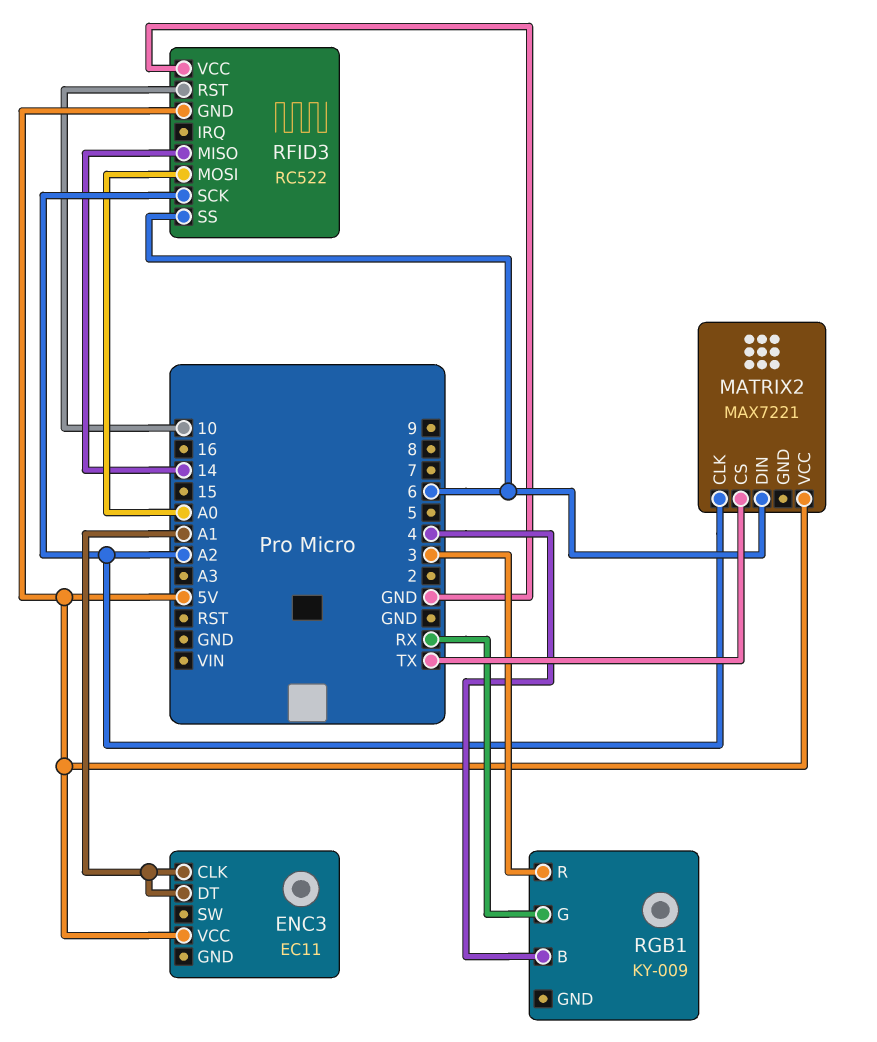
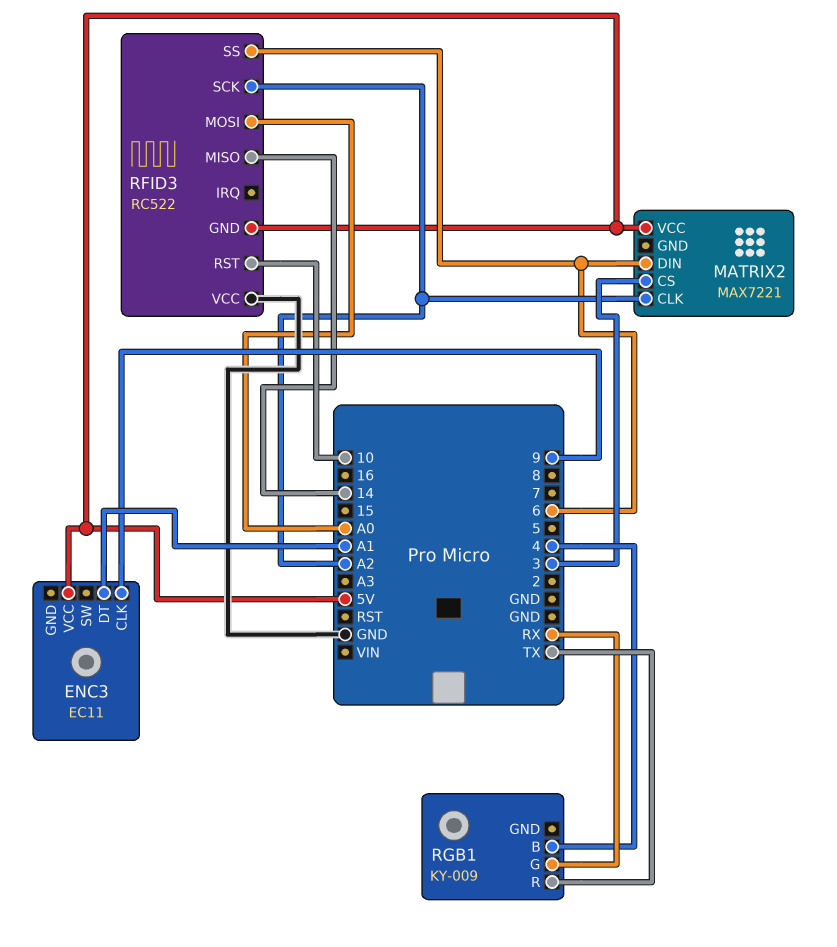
ENC3 pin CLK: A1 -> 9
MATRIX2 pin CS: TX -> 3
RGB1 pin R: 3 -> TX

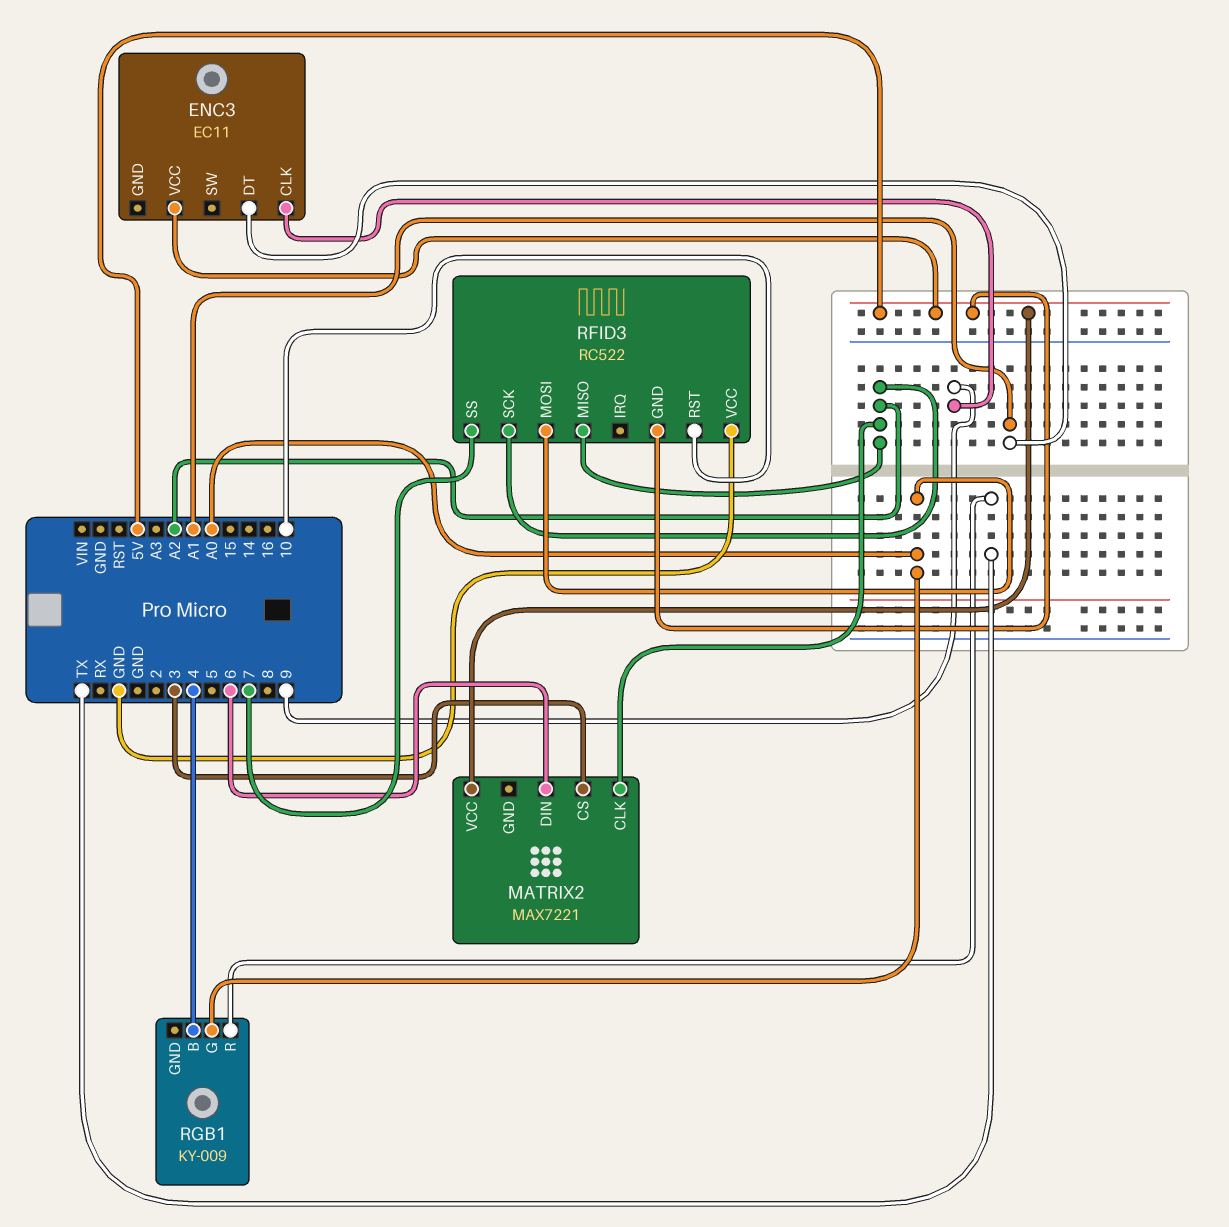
RFID3 pin MISO: 14 -> A2
RFID3 pin SS: 6 -> 7
RGB1 pin G: RX -> A0

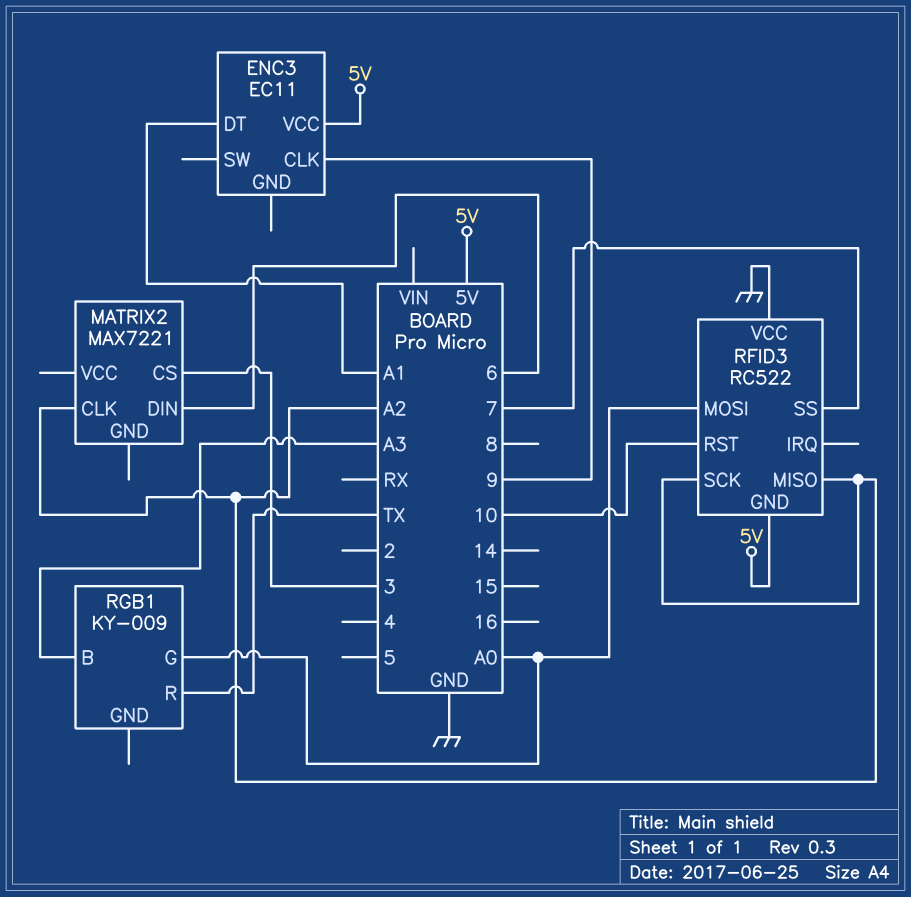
MATRIX2 pin VCC: 5V -> none
RGB1 pin B: 4 -> A3

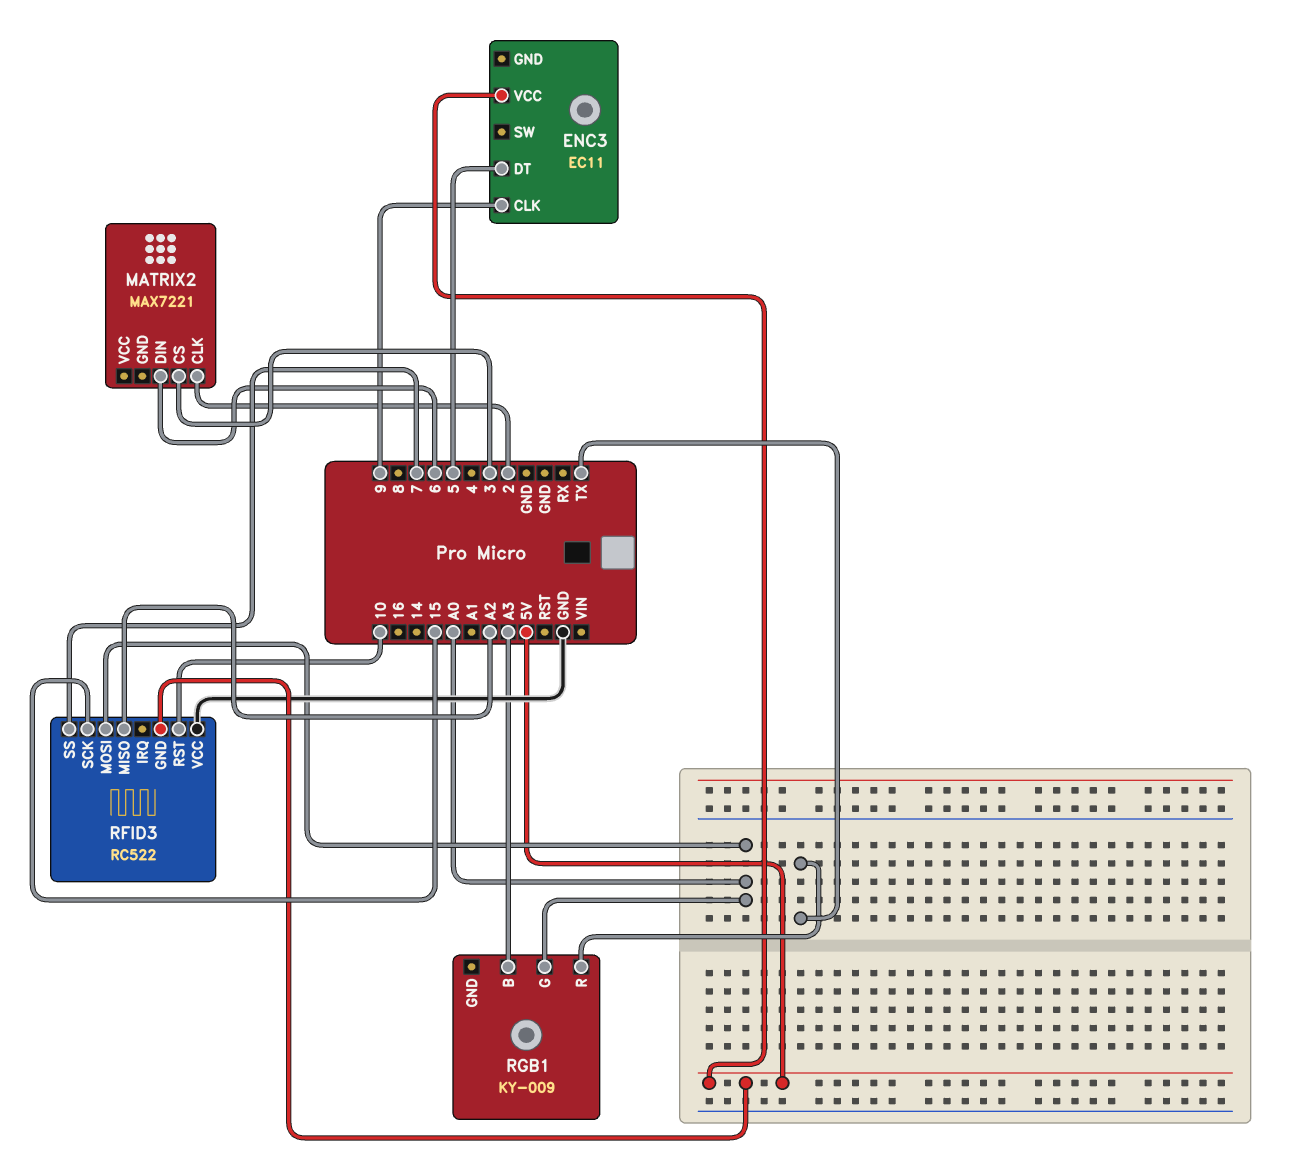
ENC3 pin DT: A1 -> 5
MATRIX2 pin CLK: A2 -> 2
RFID3 pin SCK: A2 -> 15

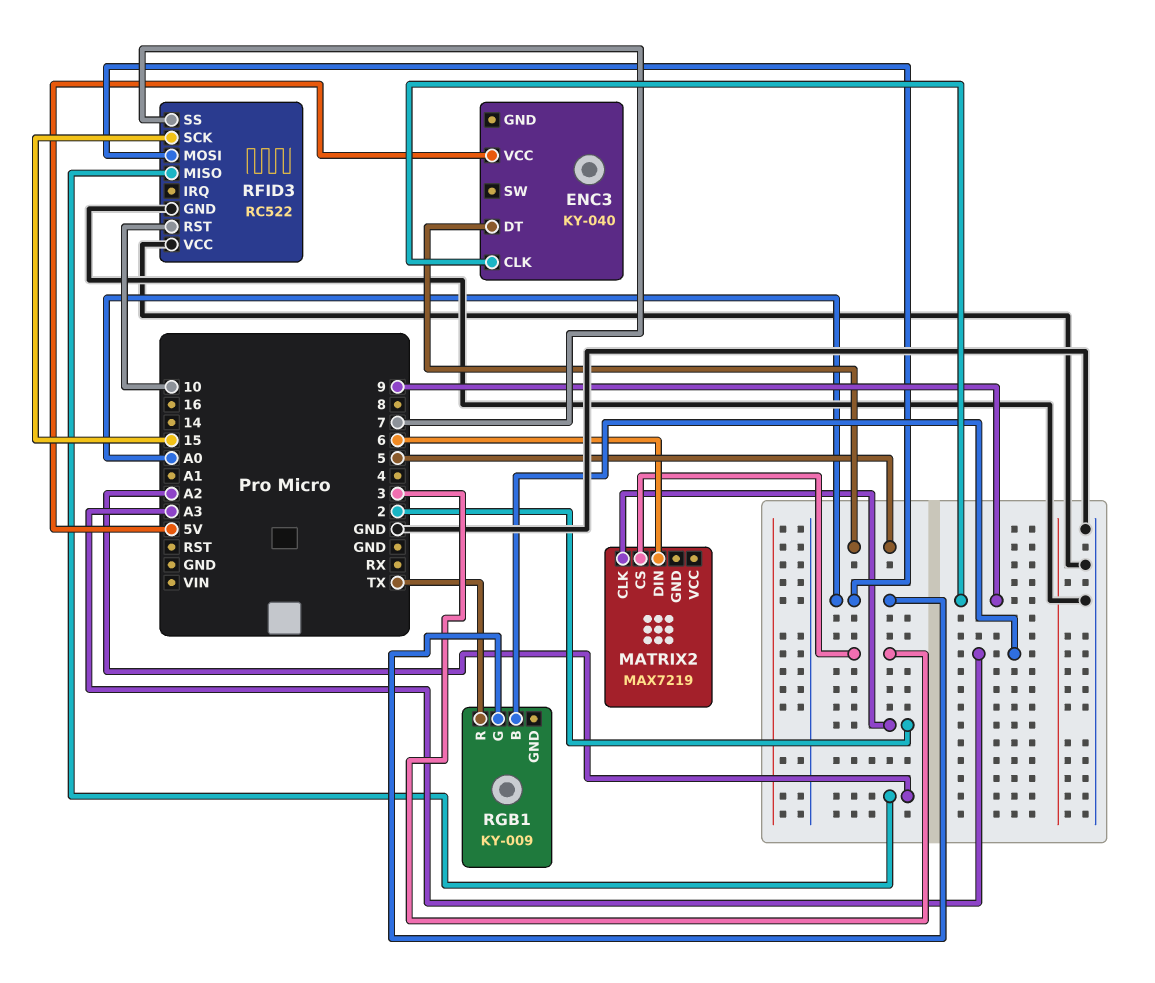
ENC3: EC11 -> KY-040
MATRIX2: MAX7221 -> MAX7219
RFID3 pin GND: 5V -> GND

